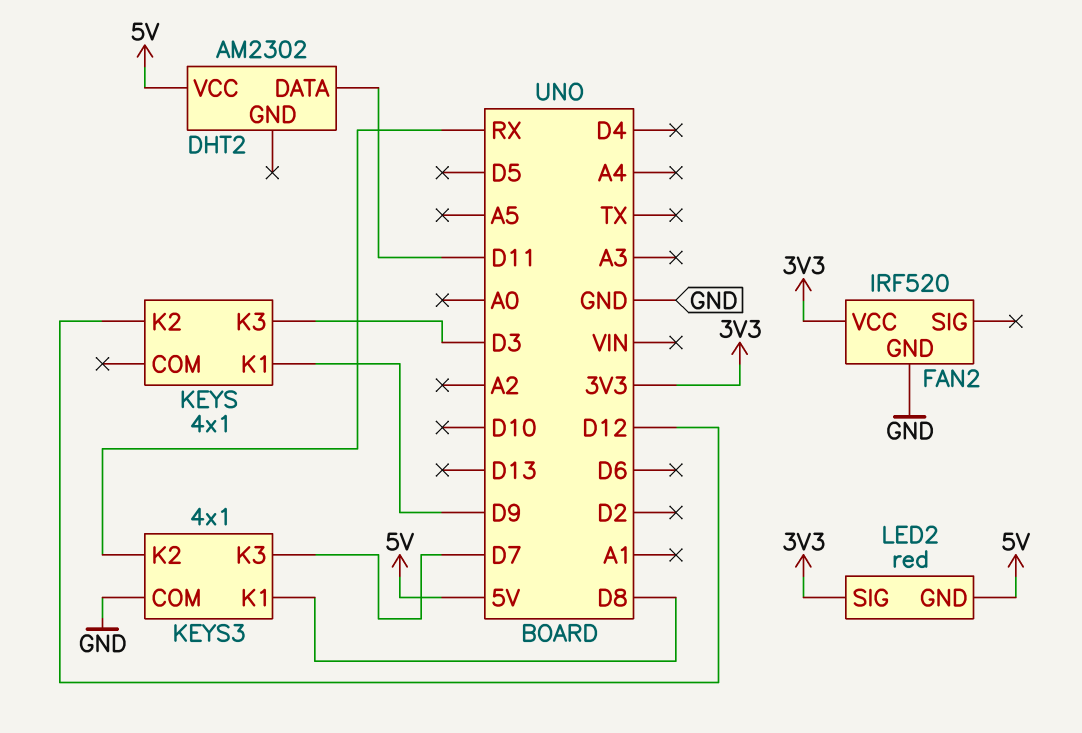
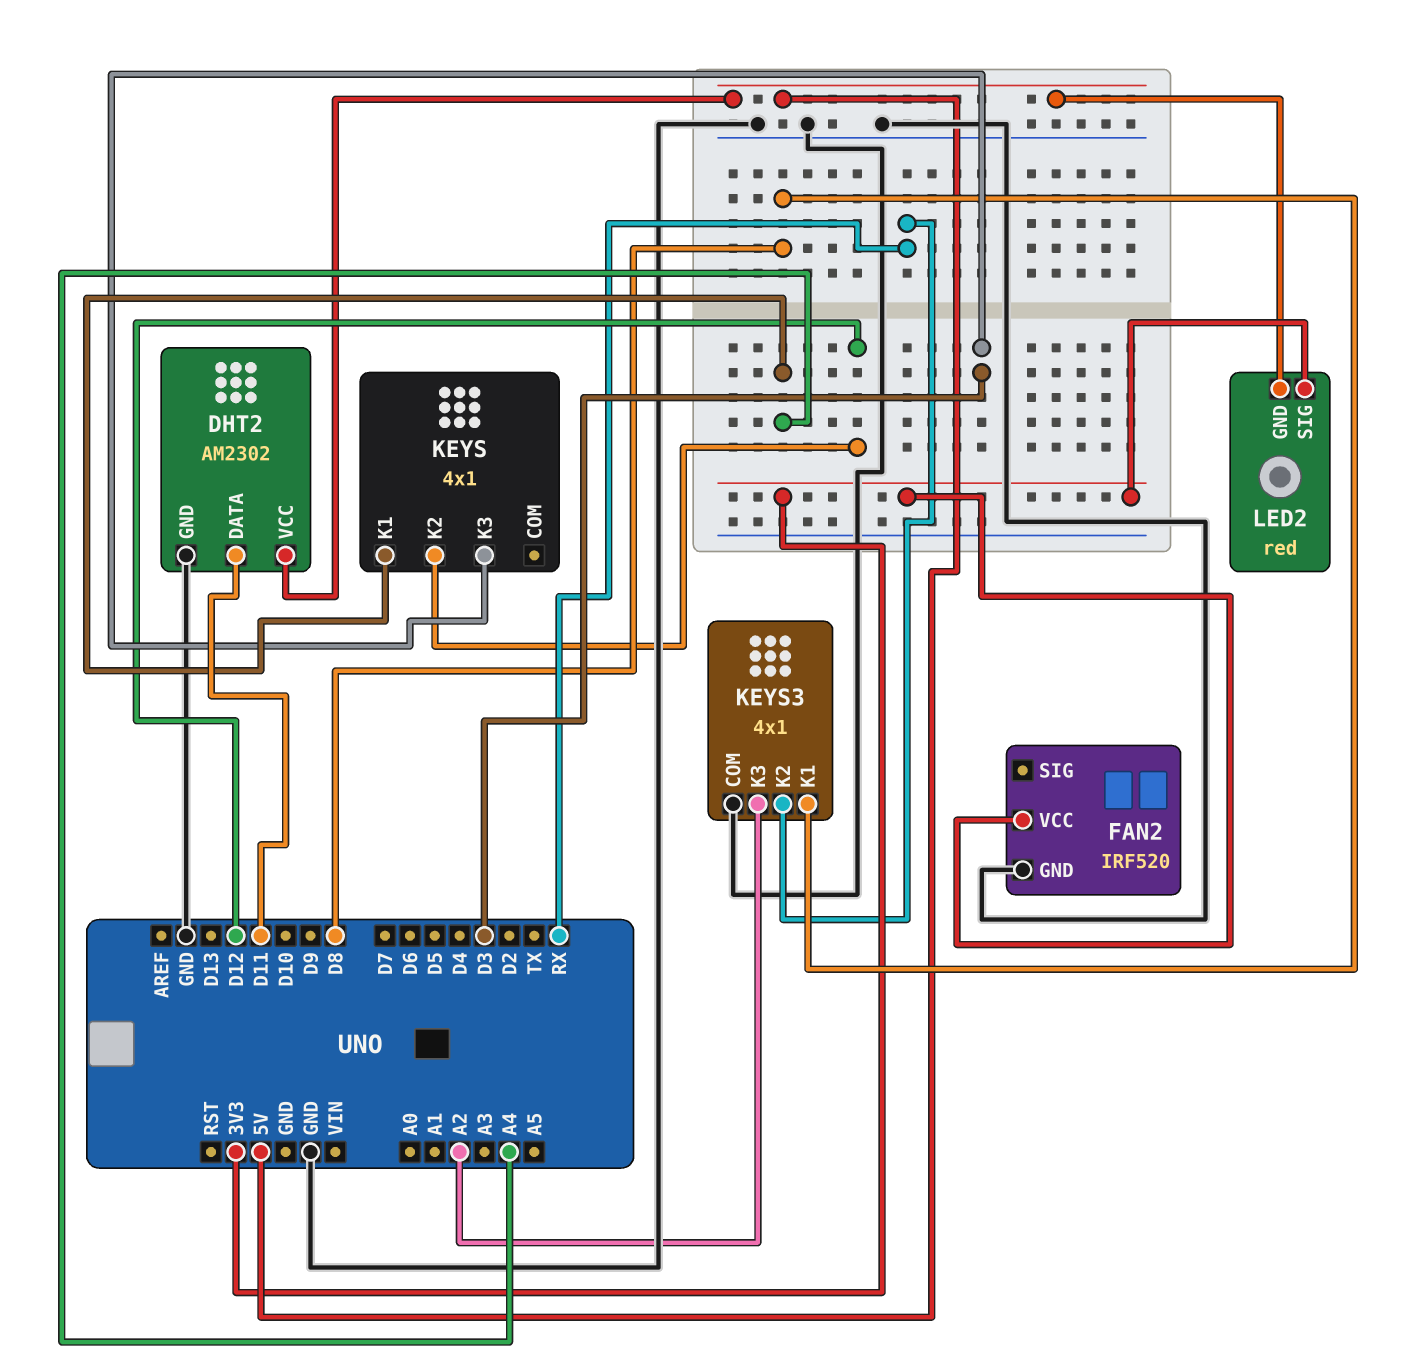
DHT2 pin GND: none -> GND
KEYS pin K1: D9 -> A4
KEYS3 pin K3: D7 -> A2

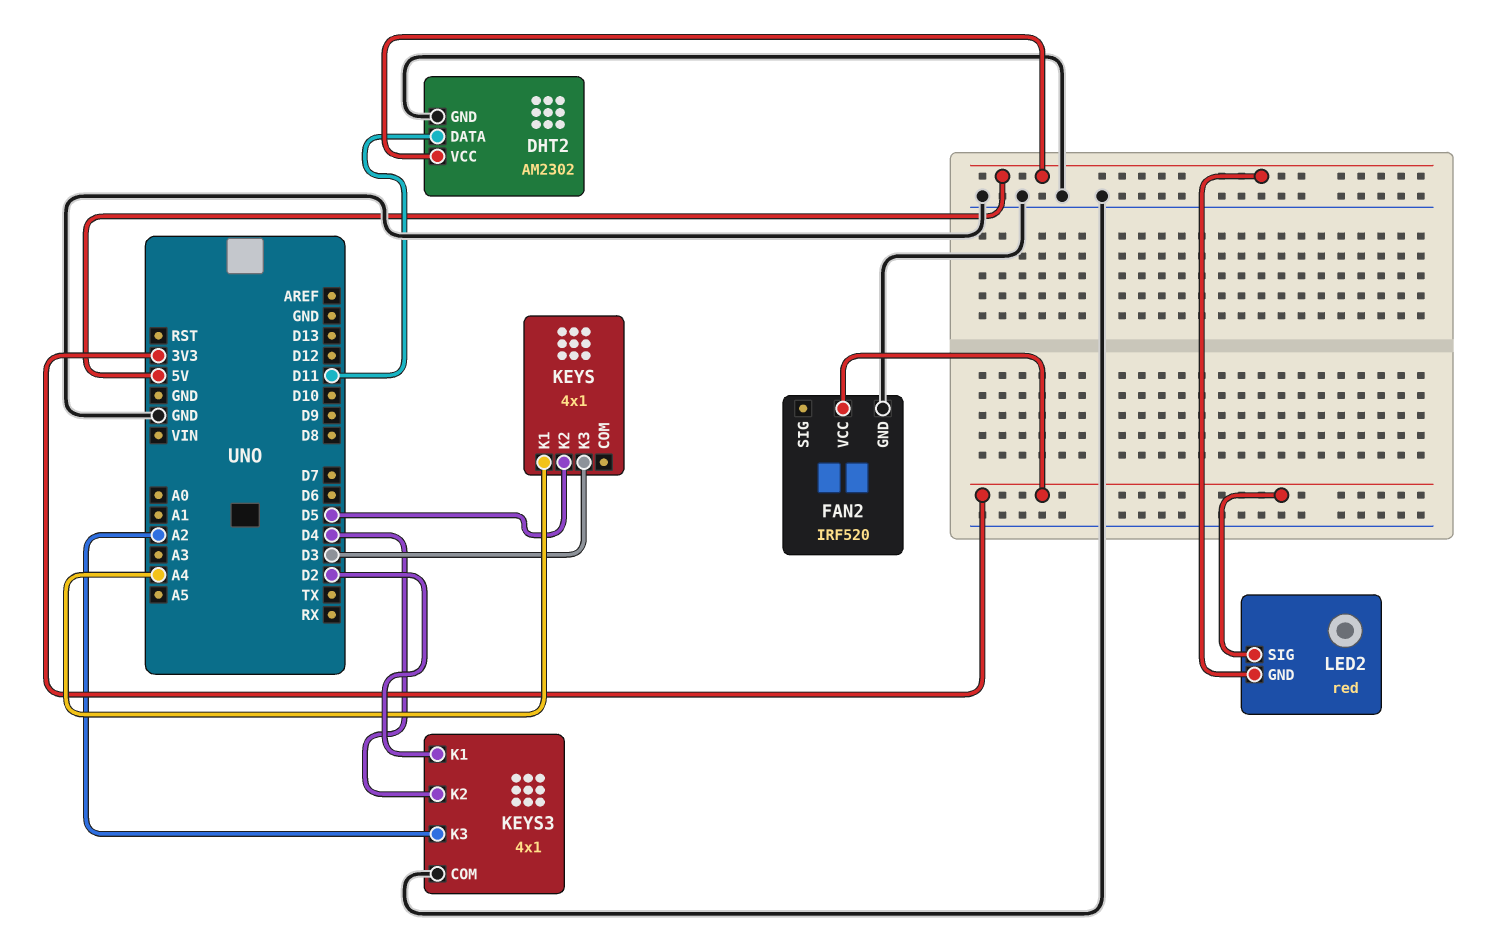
KEYS pin K2: D12 -> D5
KEYS3 pin K1: D8 -> D2
KEYS3 pin K2: RX -> D4

